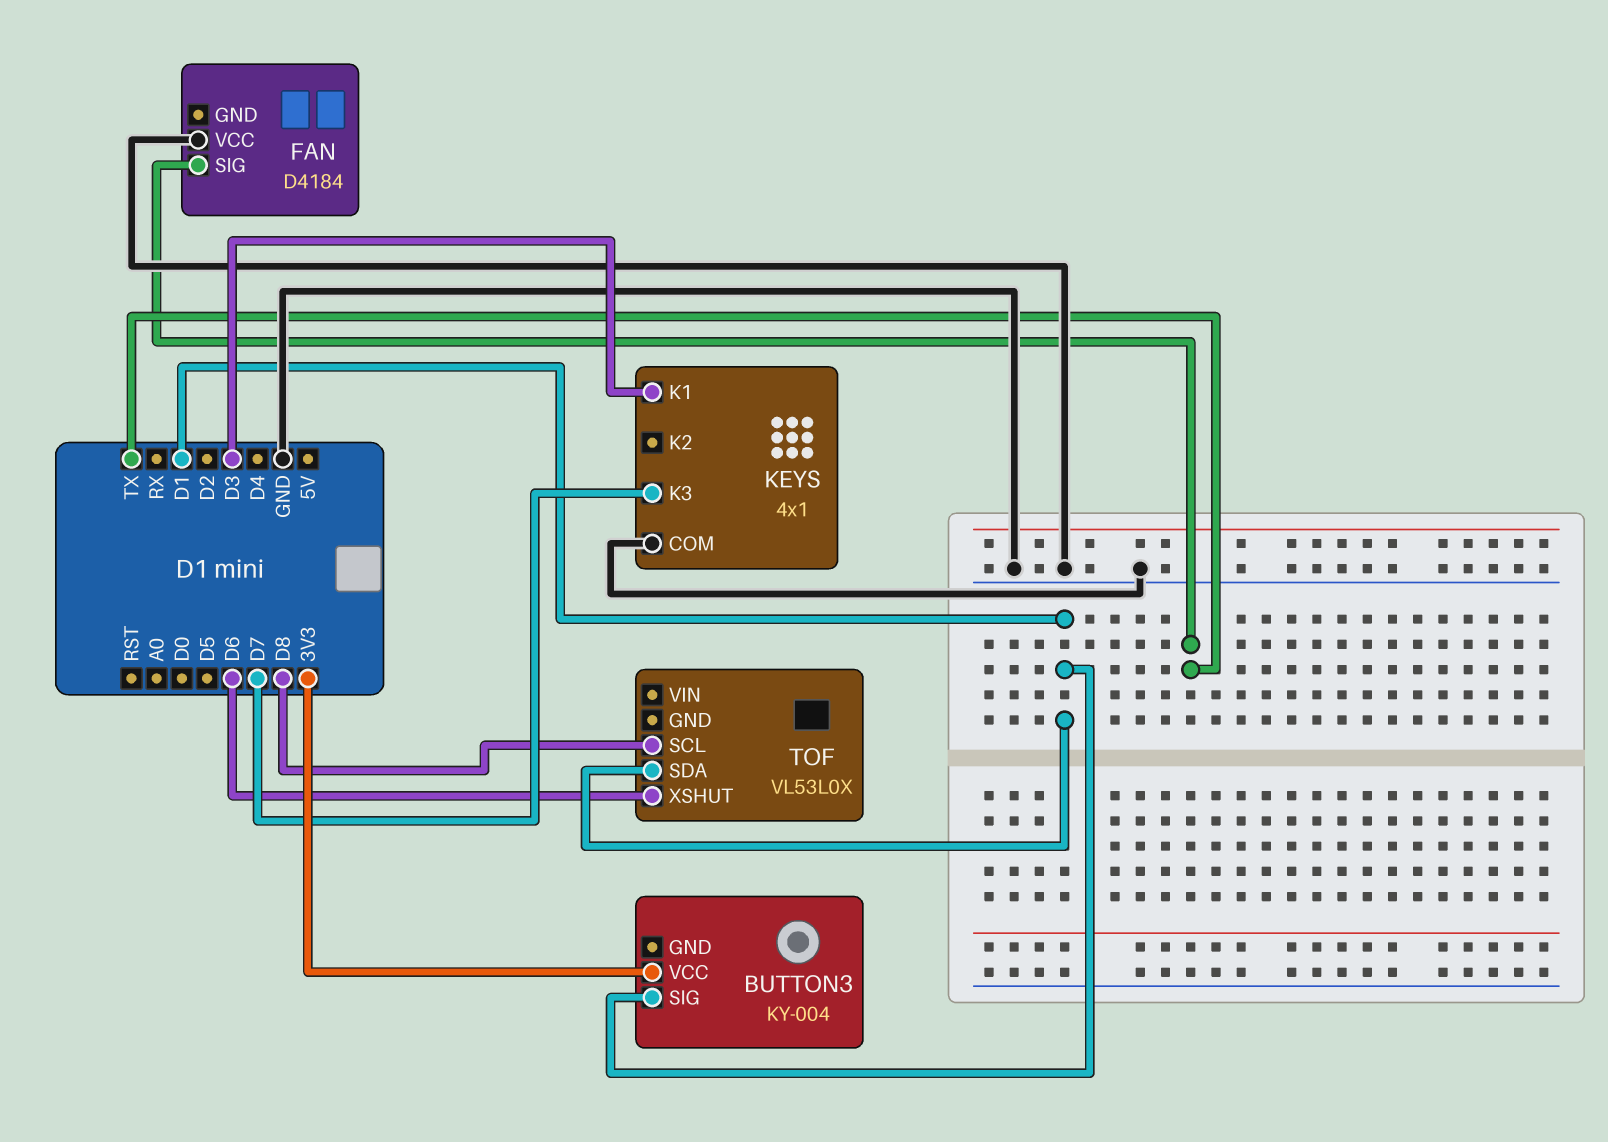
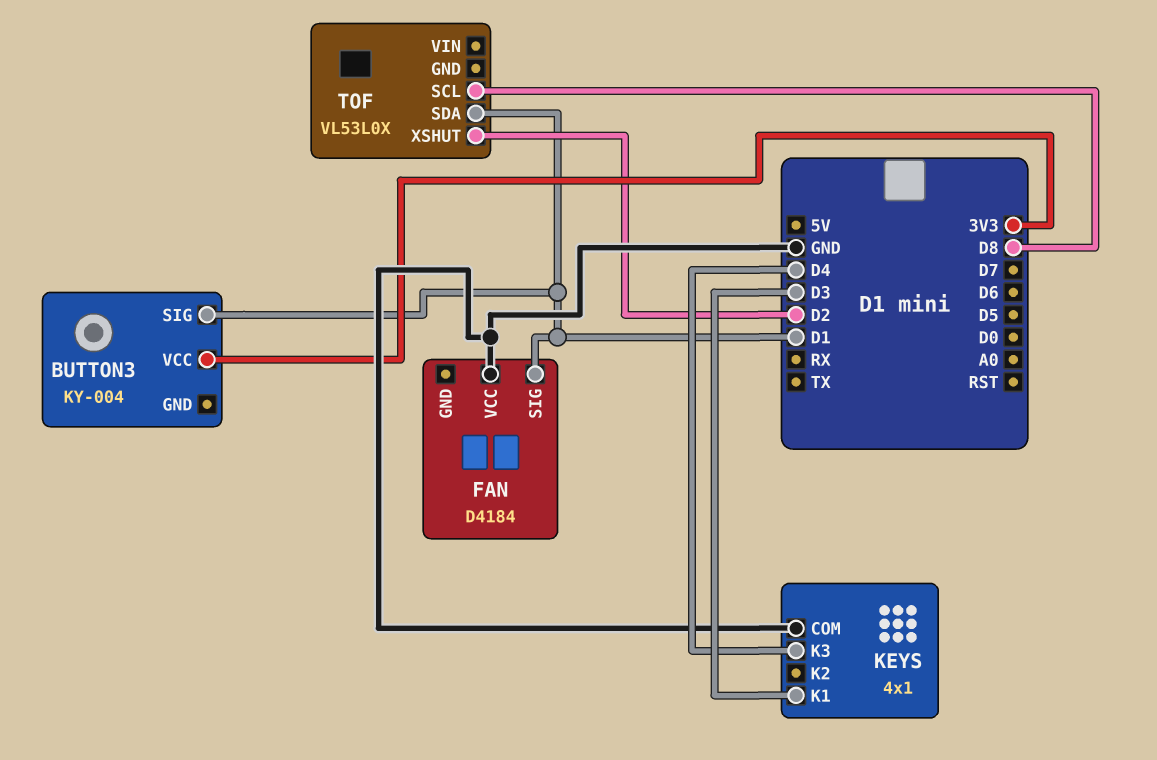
FAN pin SIG: TX -> D1
KEYS pin K3: D7 -> D4
TOF pin XSHUT: D6 -> D2

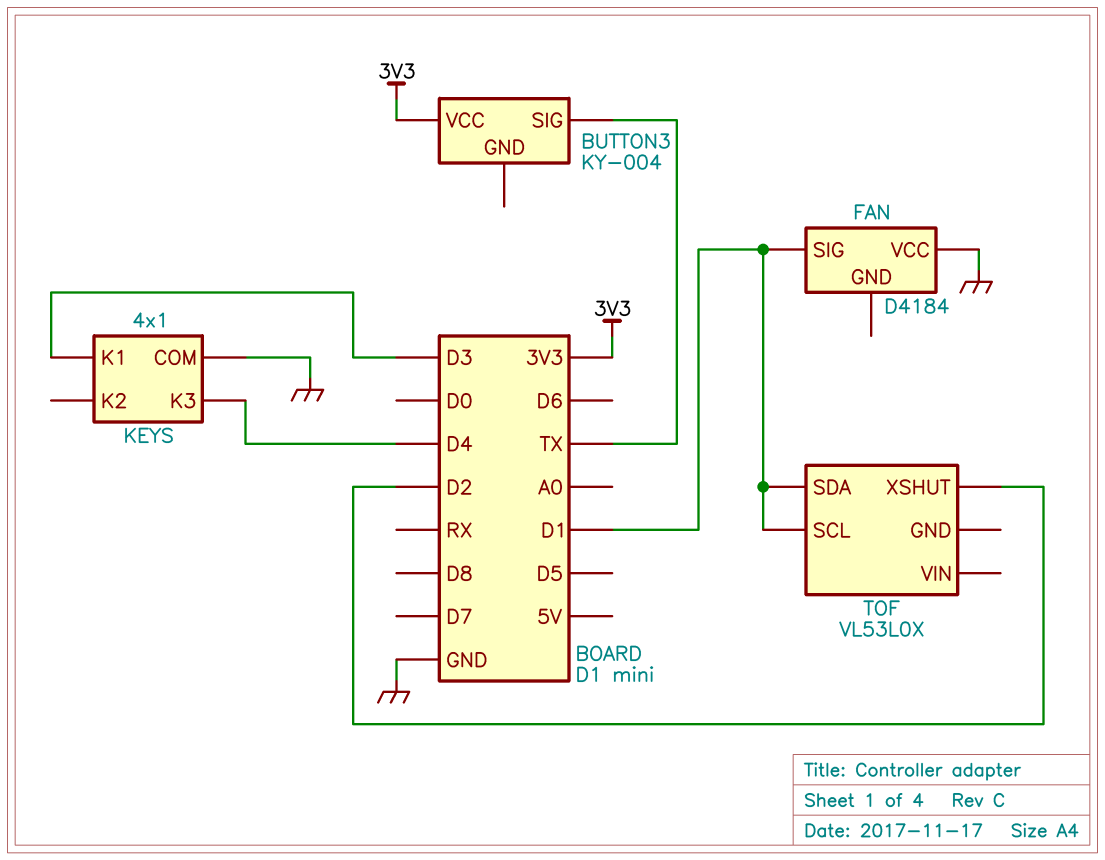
BUTTON3 pin SIG: D1 -> TX
TOF pin SCL: D8 -> D1

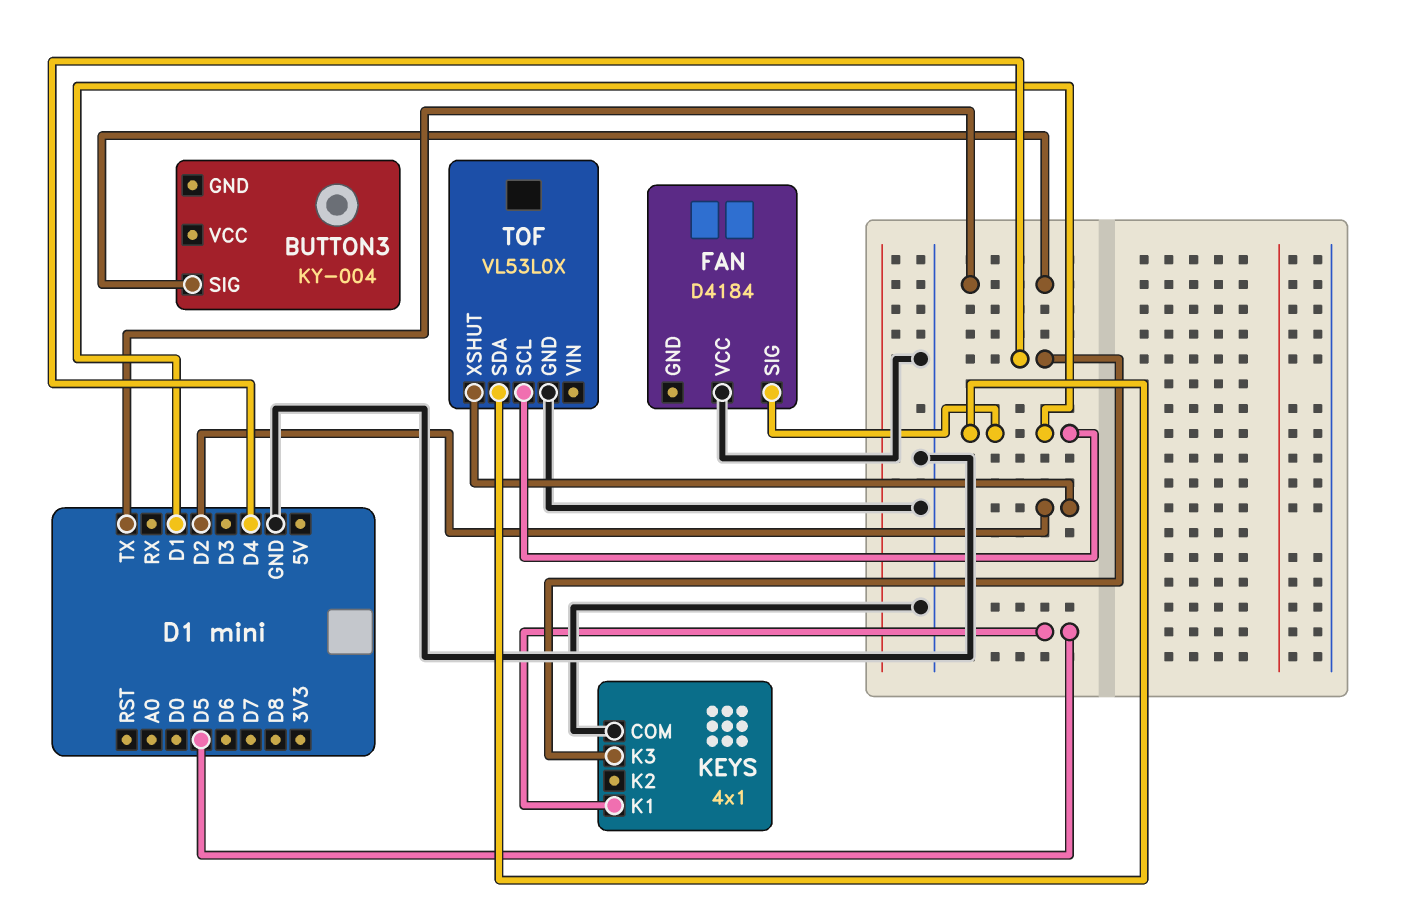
BUTTON3 pin VCC: 3V3 -> none
KEYS pin K1: D3 -> D5
TOF pin GND: none -> GND

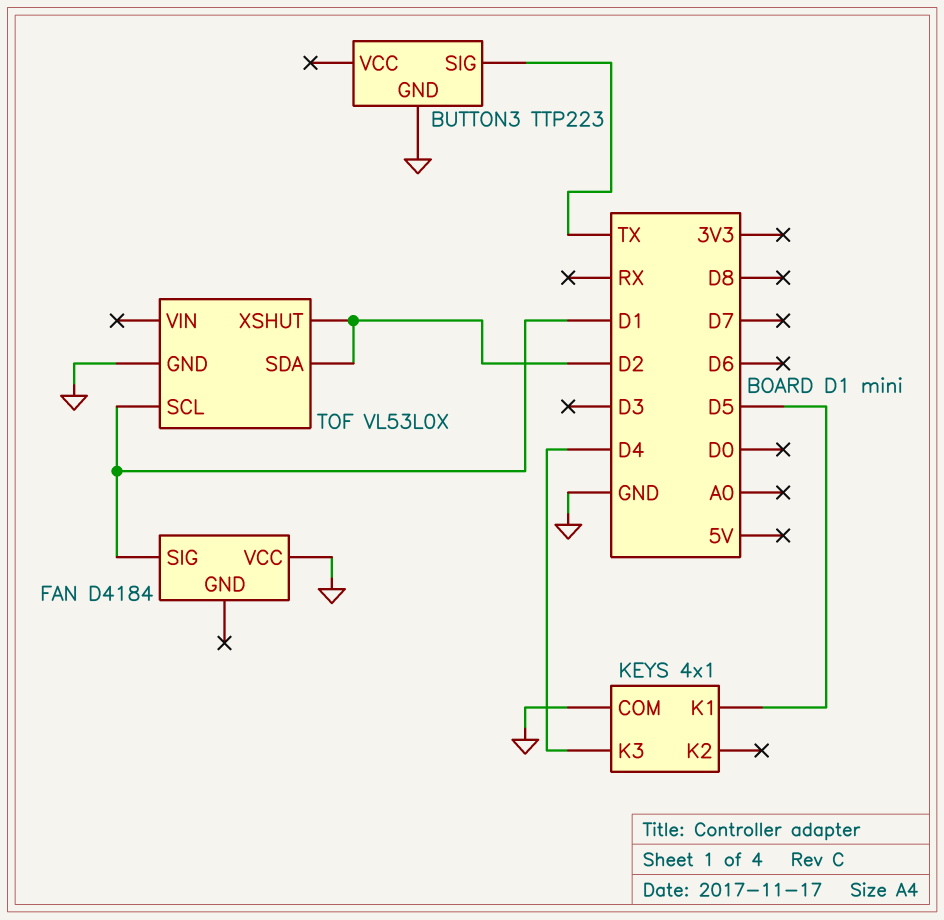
BUTTON3: KY-004 -> TTP223
BUTTON3 pin GND: none -> GND
TOF pin SDA: D1 -> D2

